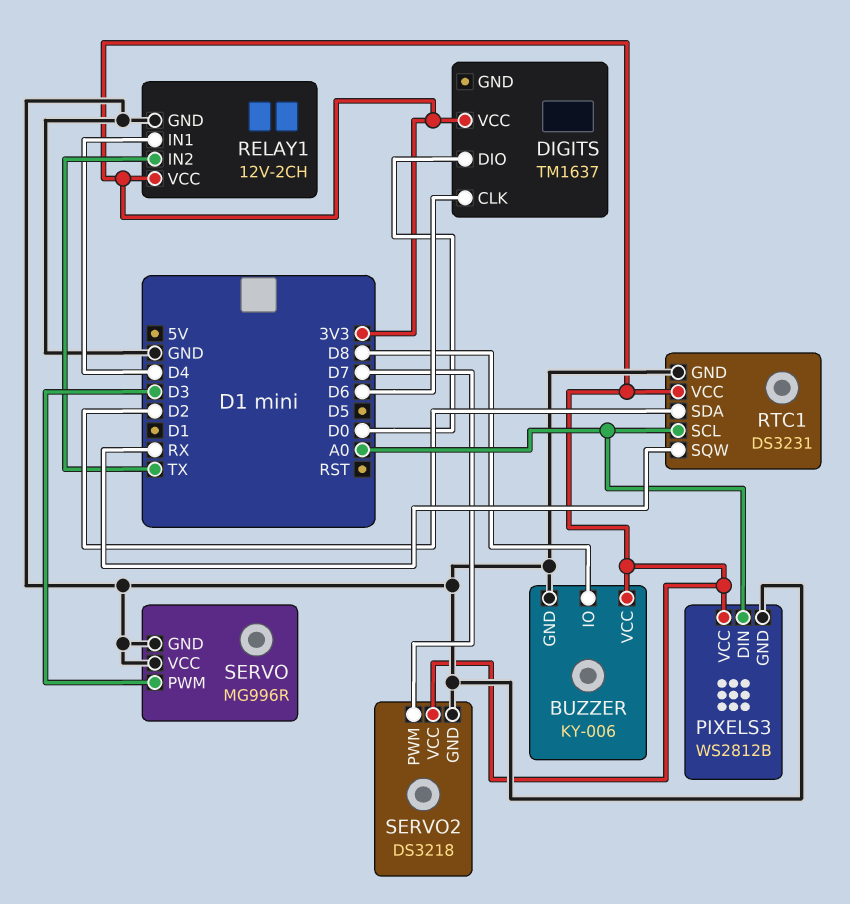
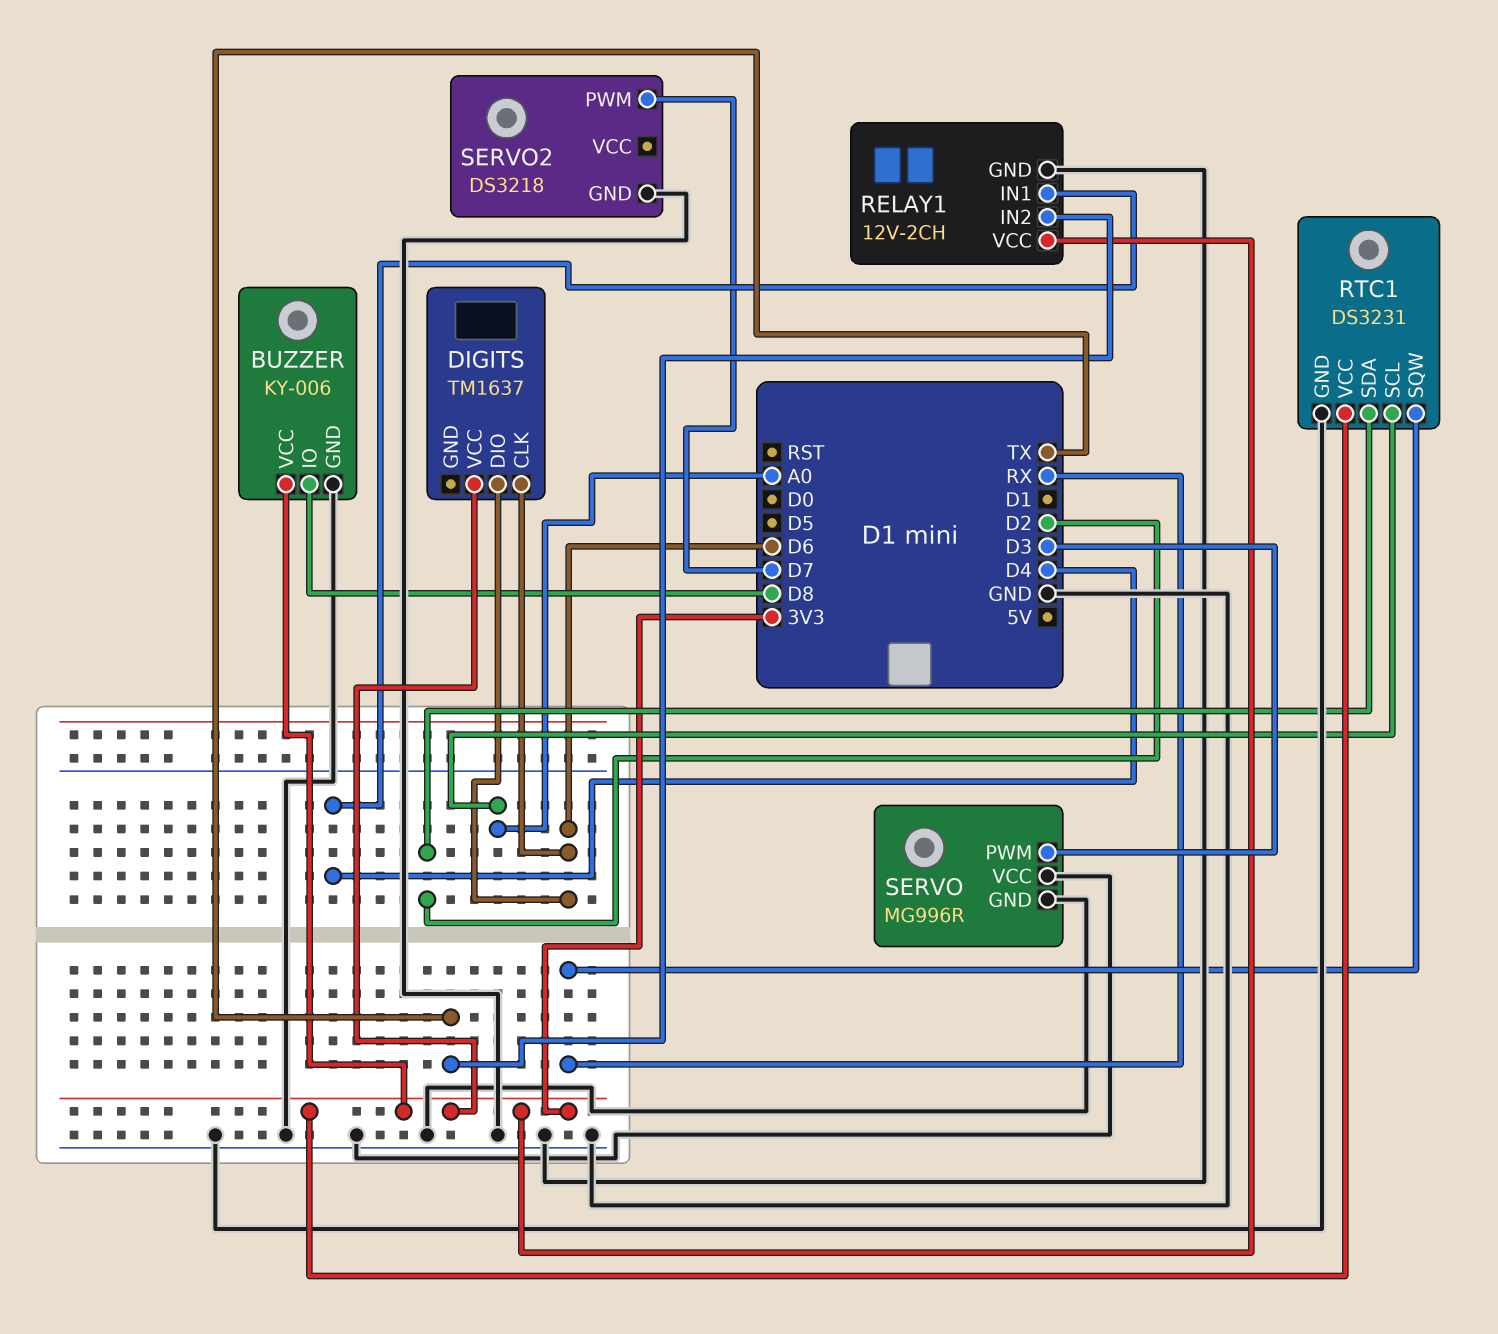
DIGITS pin DIO: D0 -> D6
PIXELS3: WS2812B -> none
PIXELS3 pin DIN: A0 -> none
PIXELS3 pin GND: GND -> none
PIXELS3 pin VCC: 3V3 -> none
SERVO2 pin VCC: 3V3 -> none

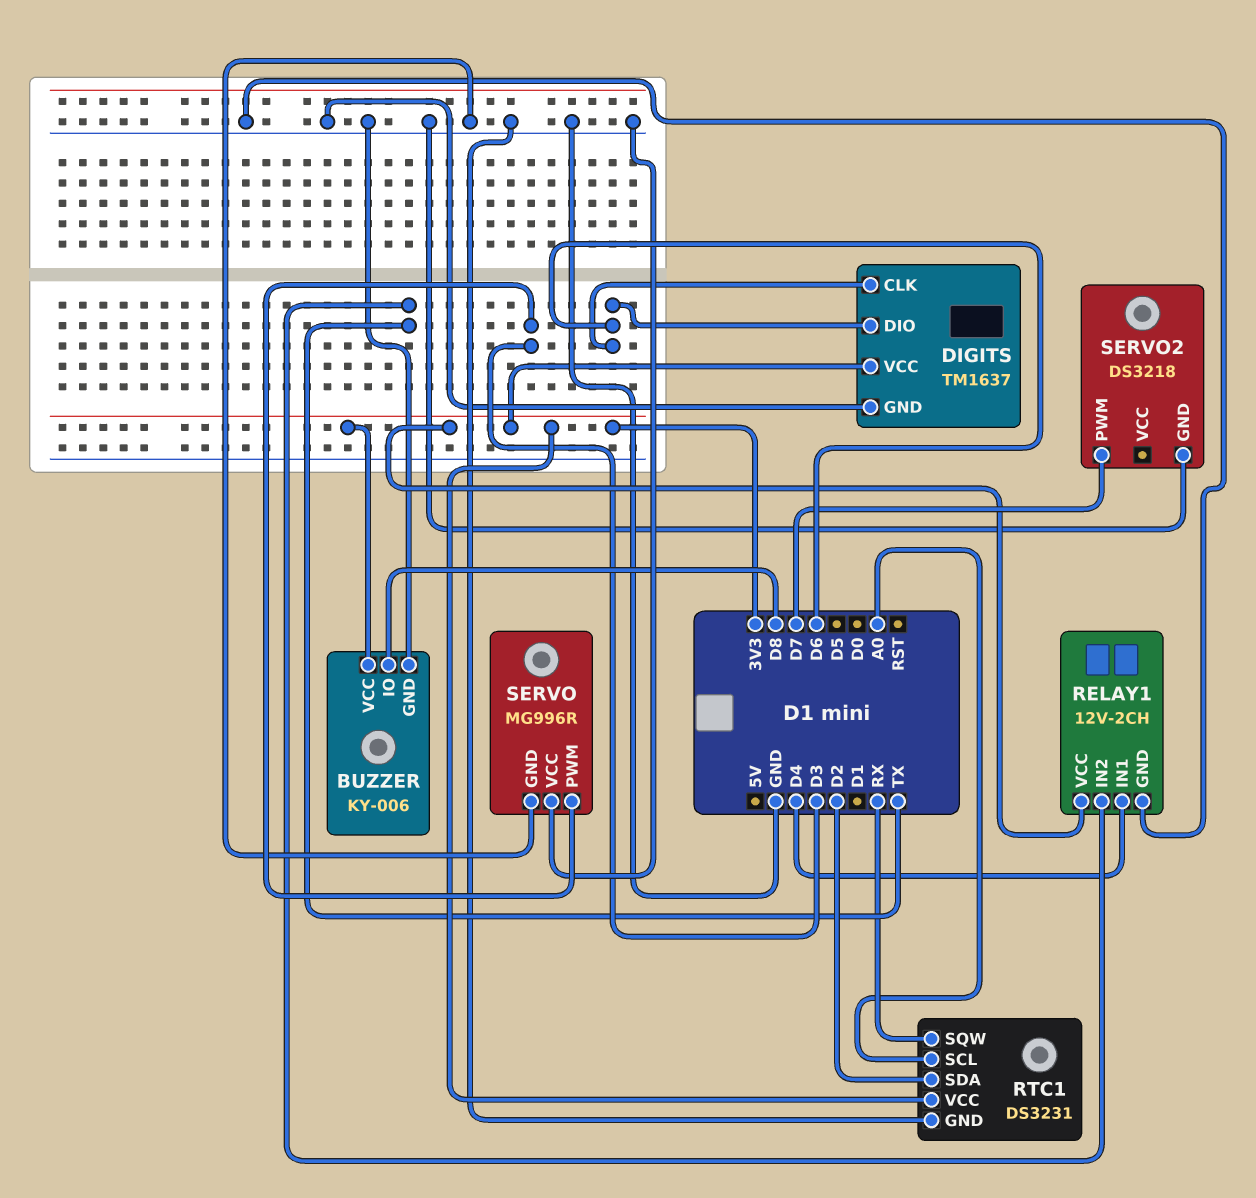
DIGITS pin GND: none -> GND

